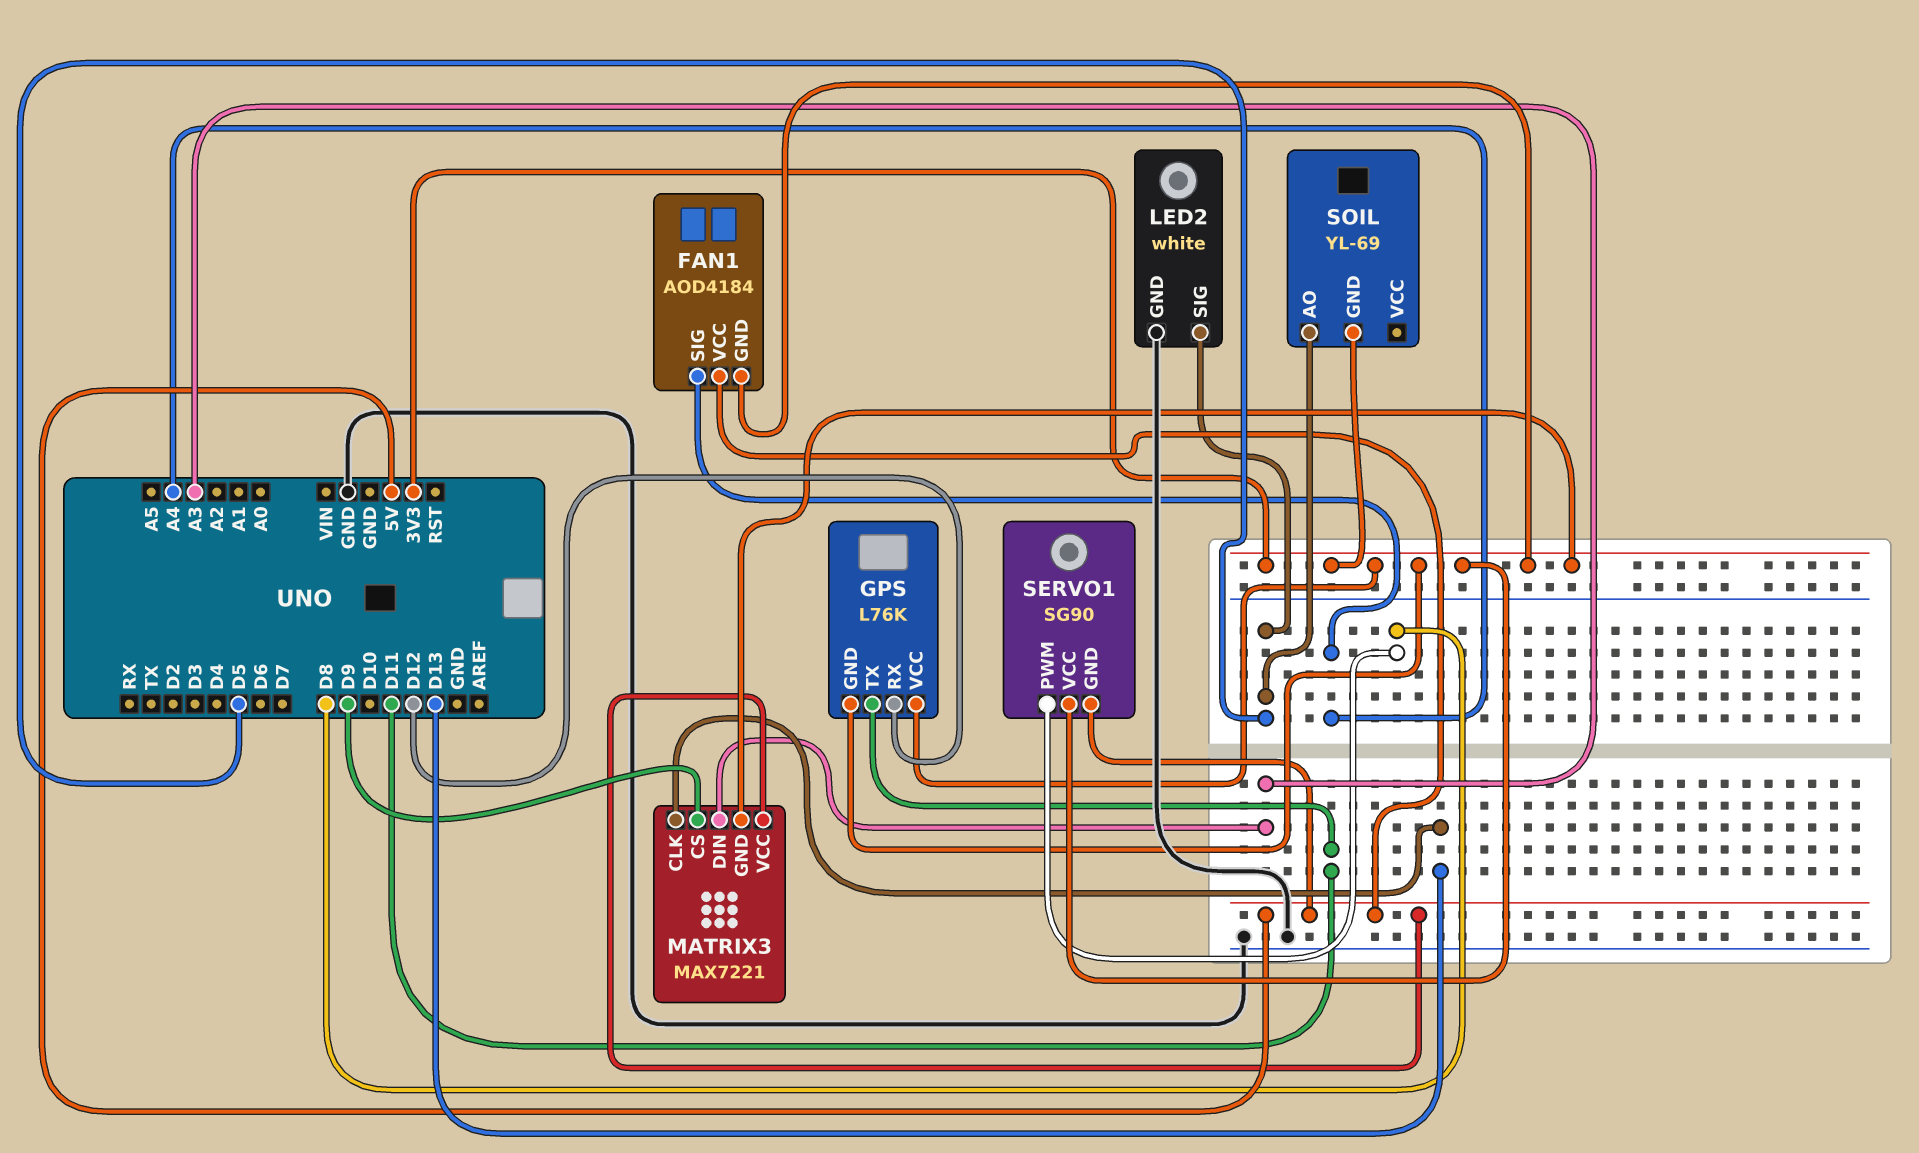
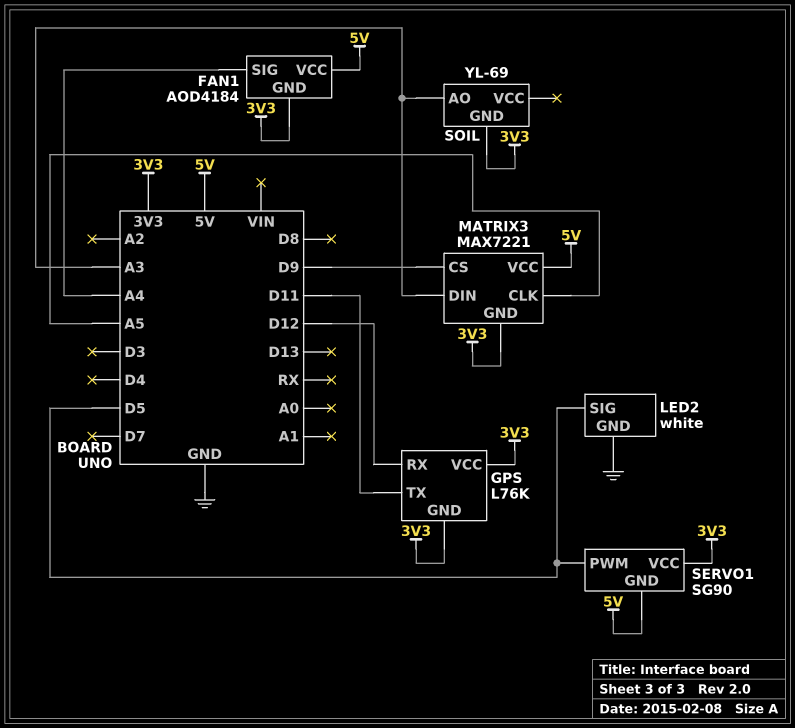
MATRIX3 pin CLK: D13 -> A5
SERVO1 pin PWM: D8 -> D5
SOIL pin AO: D5 -> A3

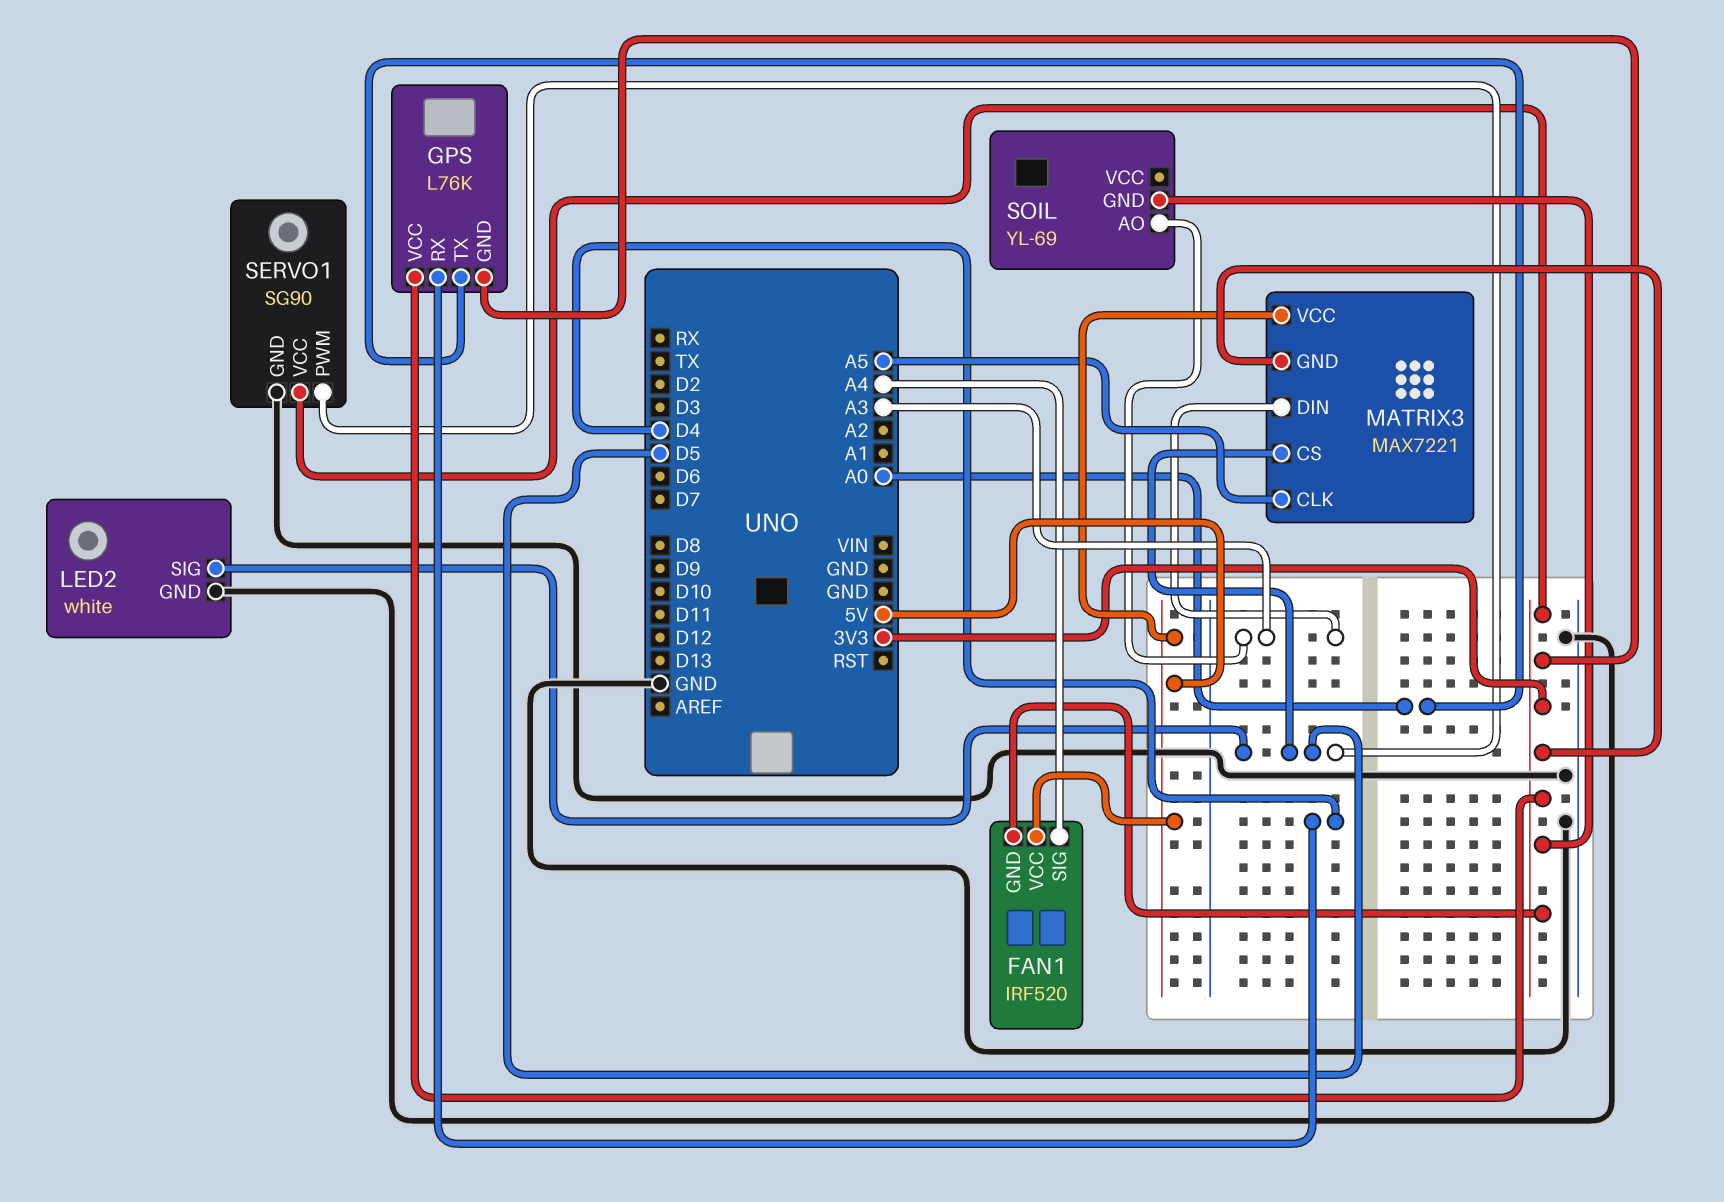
FAN1: AOD4184 -> IRF520
GPS pin RX: D12 -> D4
GPS pin TX: D11 -> A0
MATRIX3 pin CS: D9 -> D5
SERVO1 pin GND: 5V -> GND

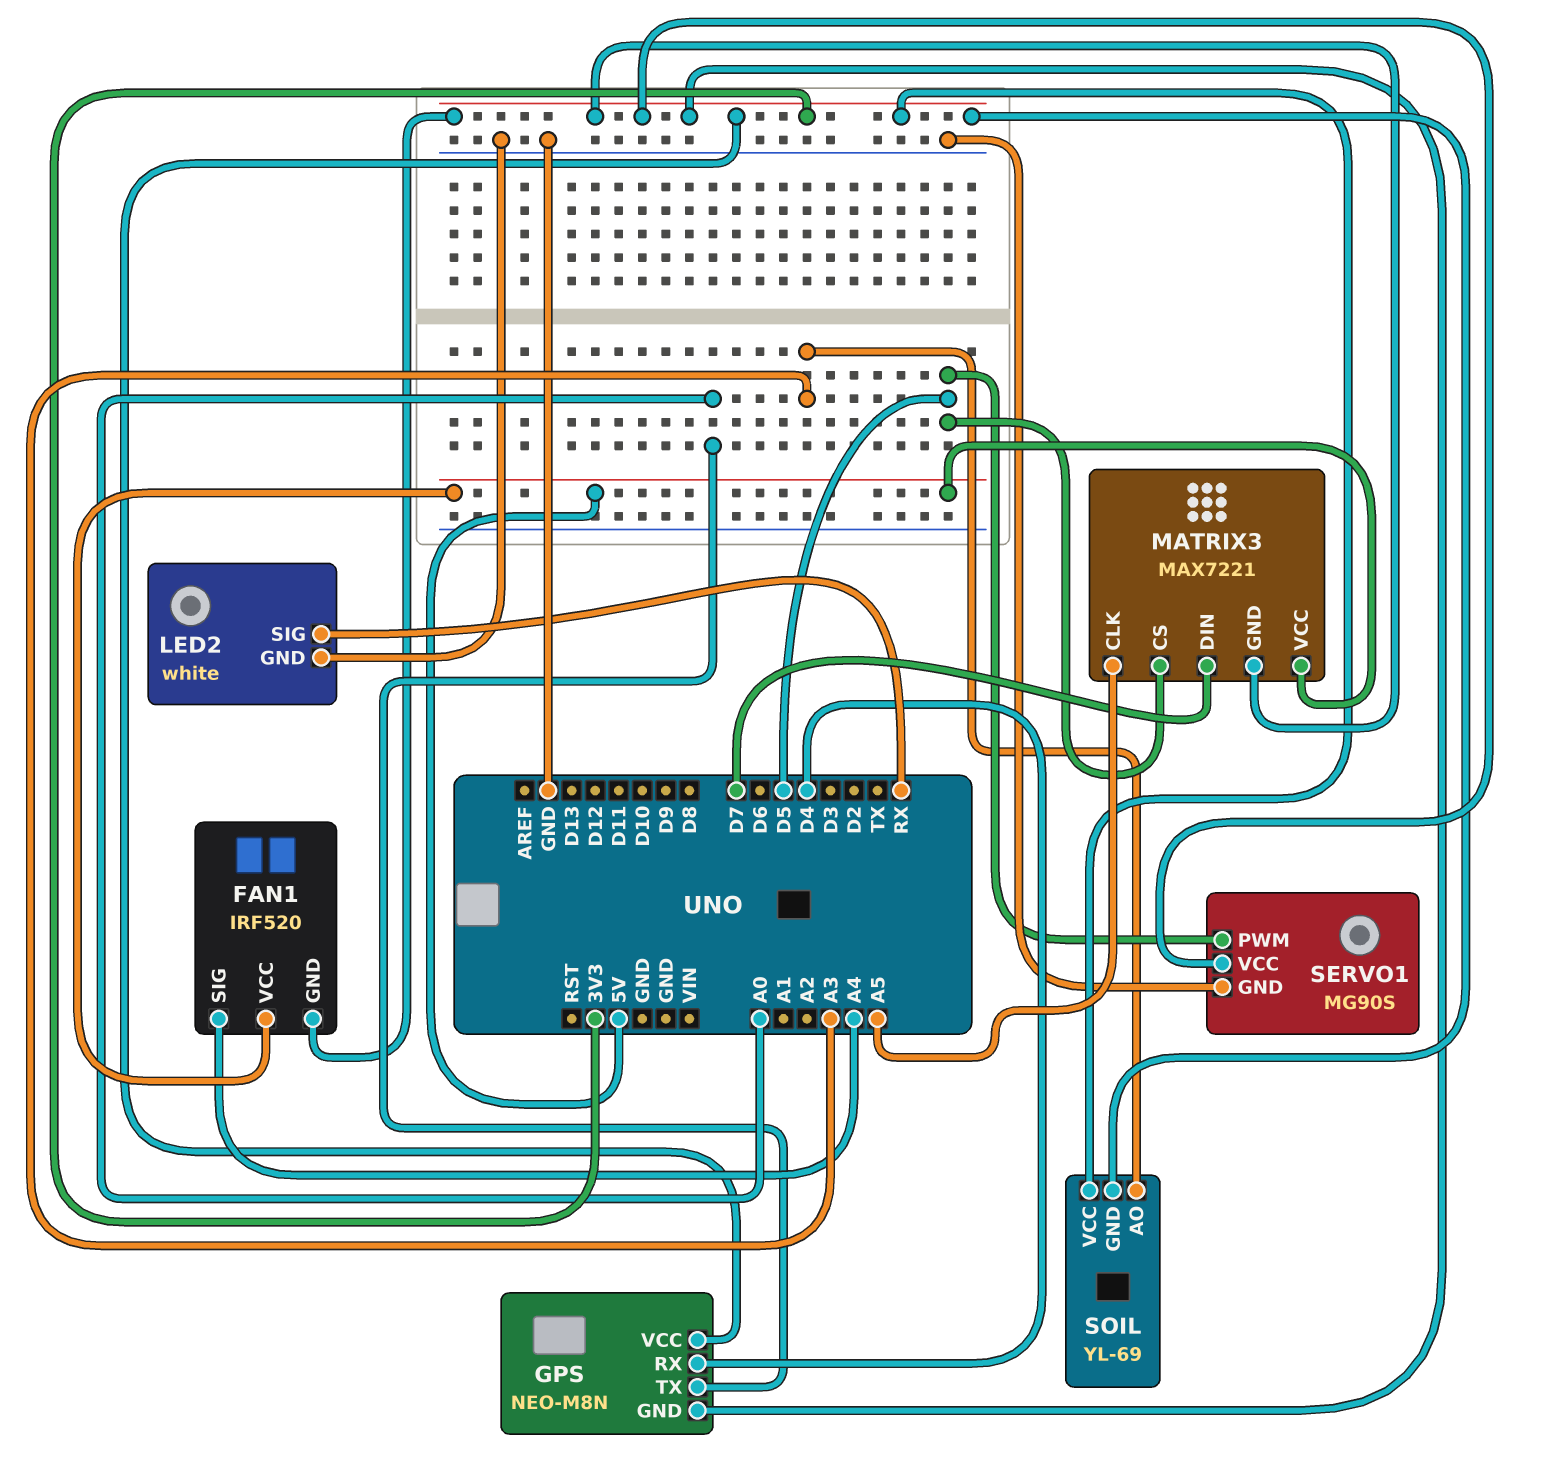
GPS: L76K -> NEO-M8N
LED2 pin SIG: D5 -> RX
MATRIX3 pin DIN: A3 -> D7
SERVO1: SG90 -> MG90S
SOIL pin VCC: none -> 3V3

